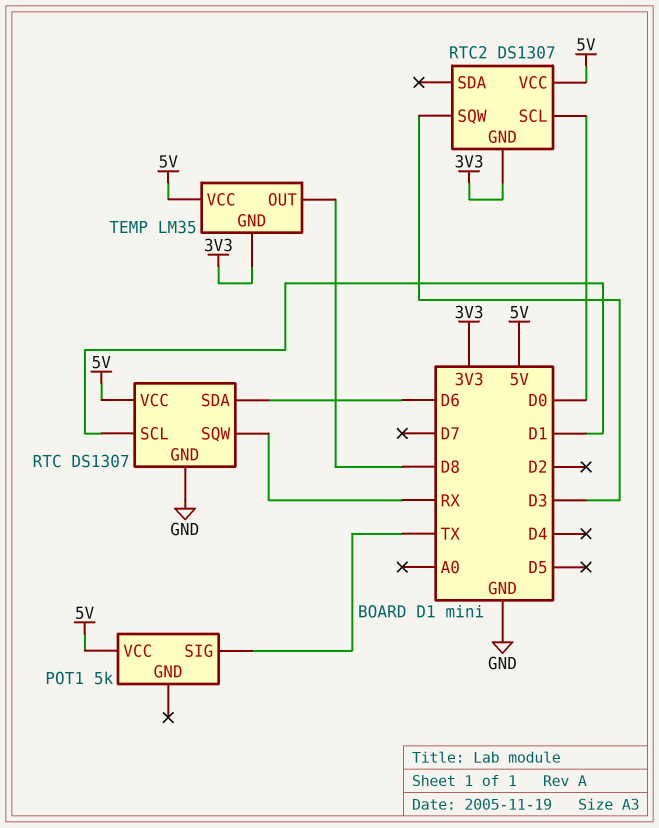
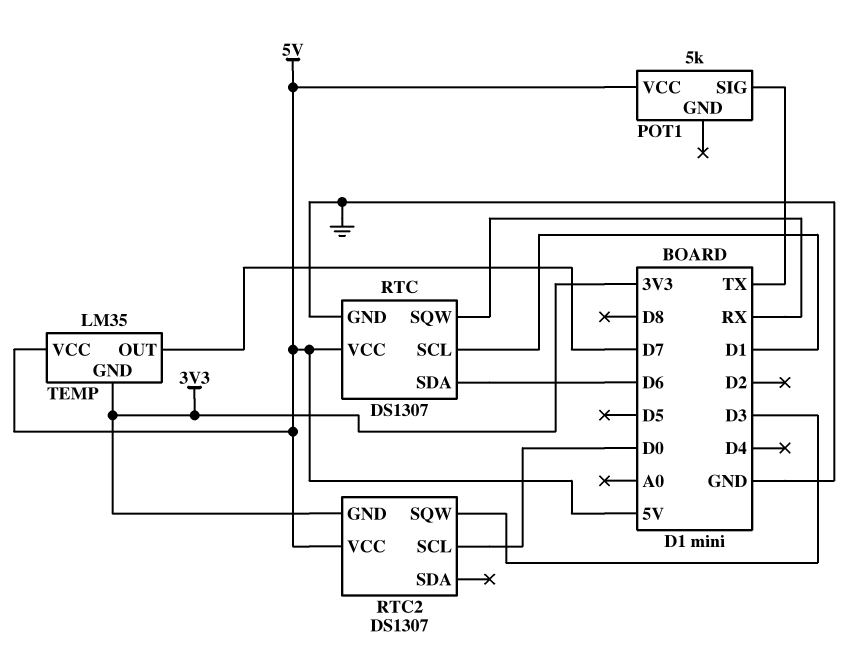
TEMP pin OUT: D8 -> D7

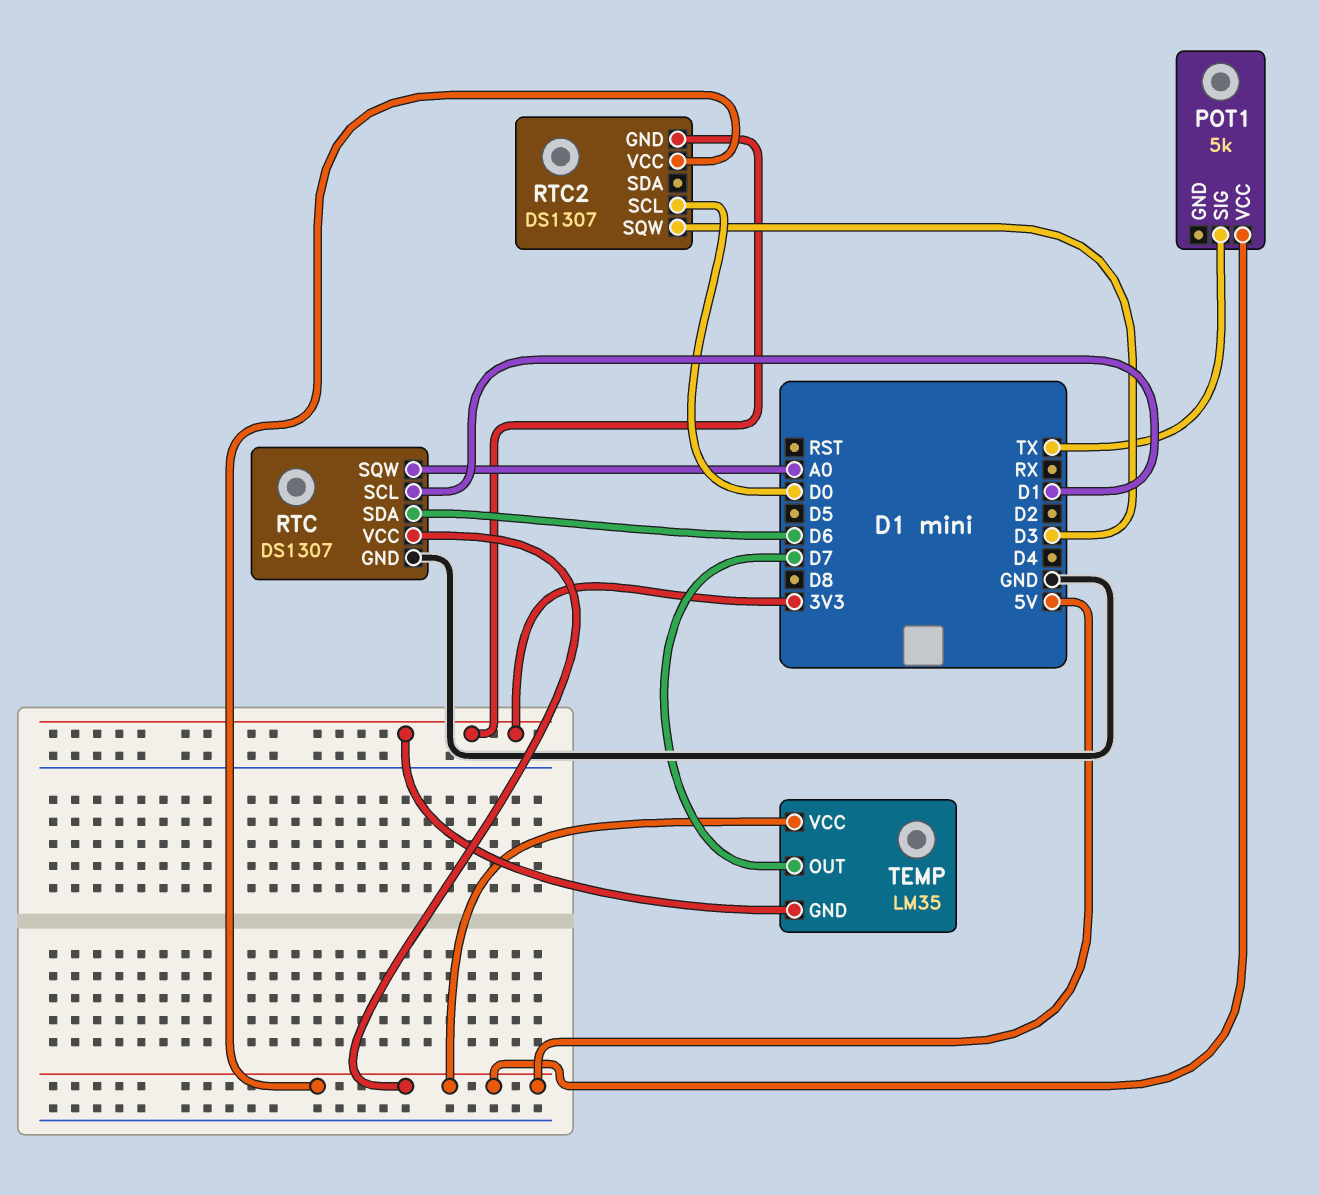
RTC pin SQW: RX -> A0

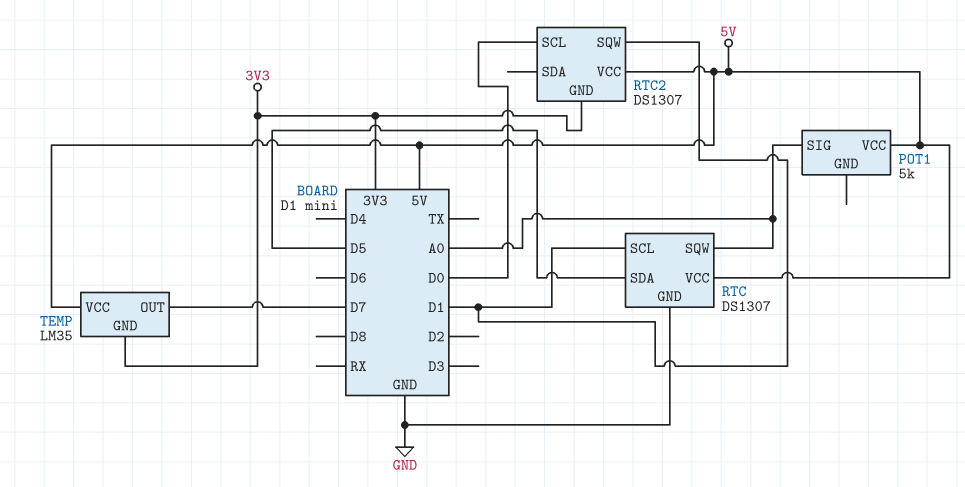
POT1 pin SIG: TX -> A0
RTC pin SDA: D6 -> D5
RTC2 pin SQW: D3 -> D1

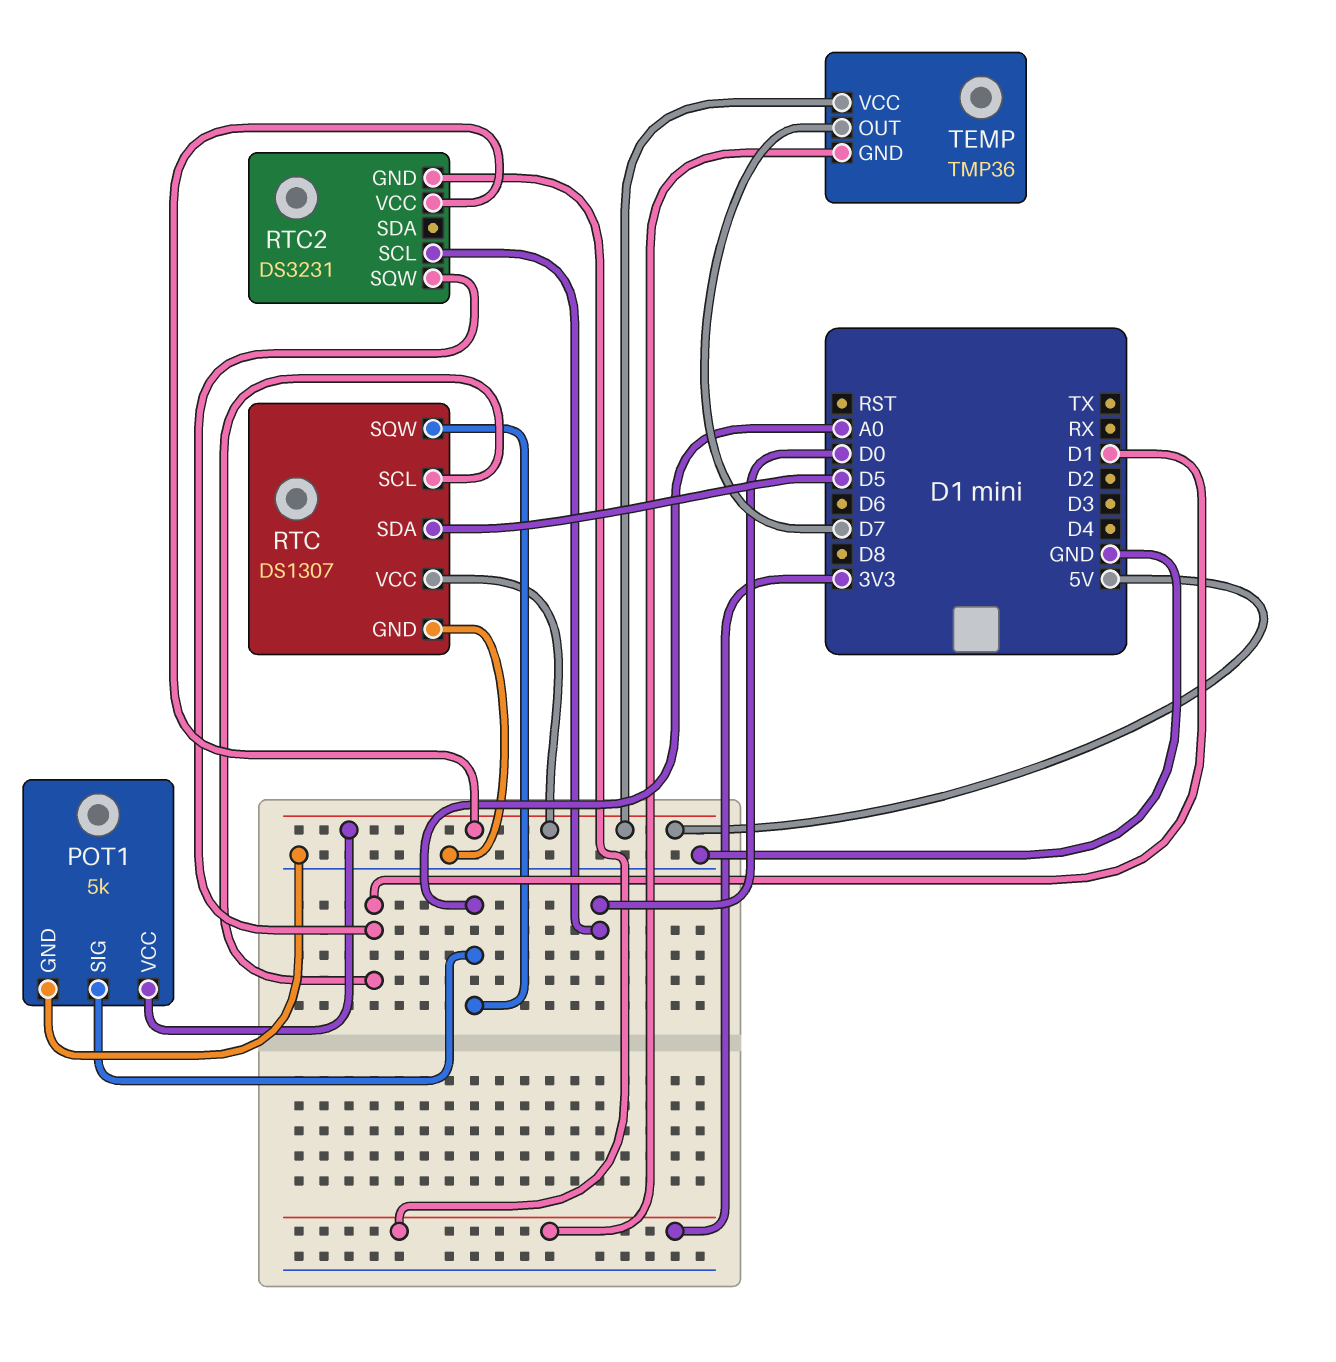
POT1 pin GND: none -> GND
RTC2: DS1307 -> DS3231
TEMP: LM35 -> TMP36

